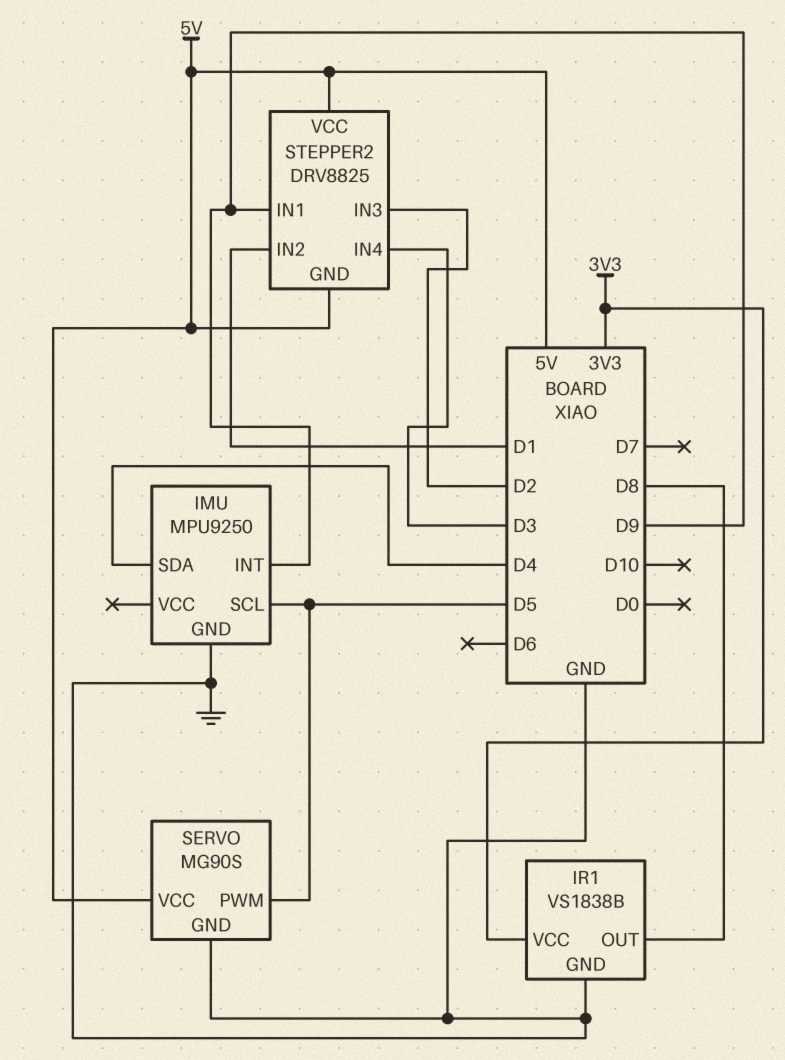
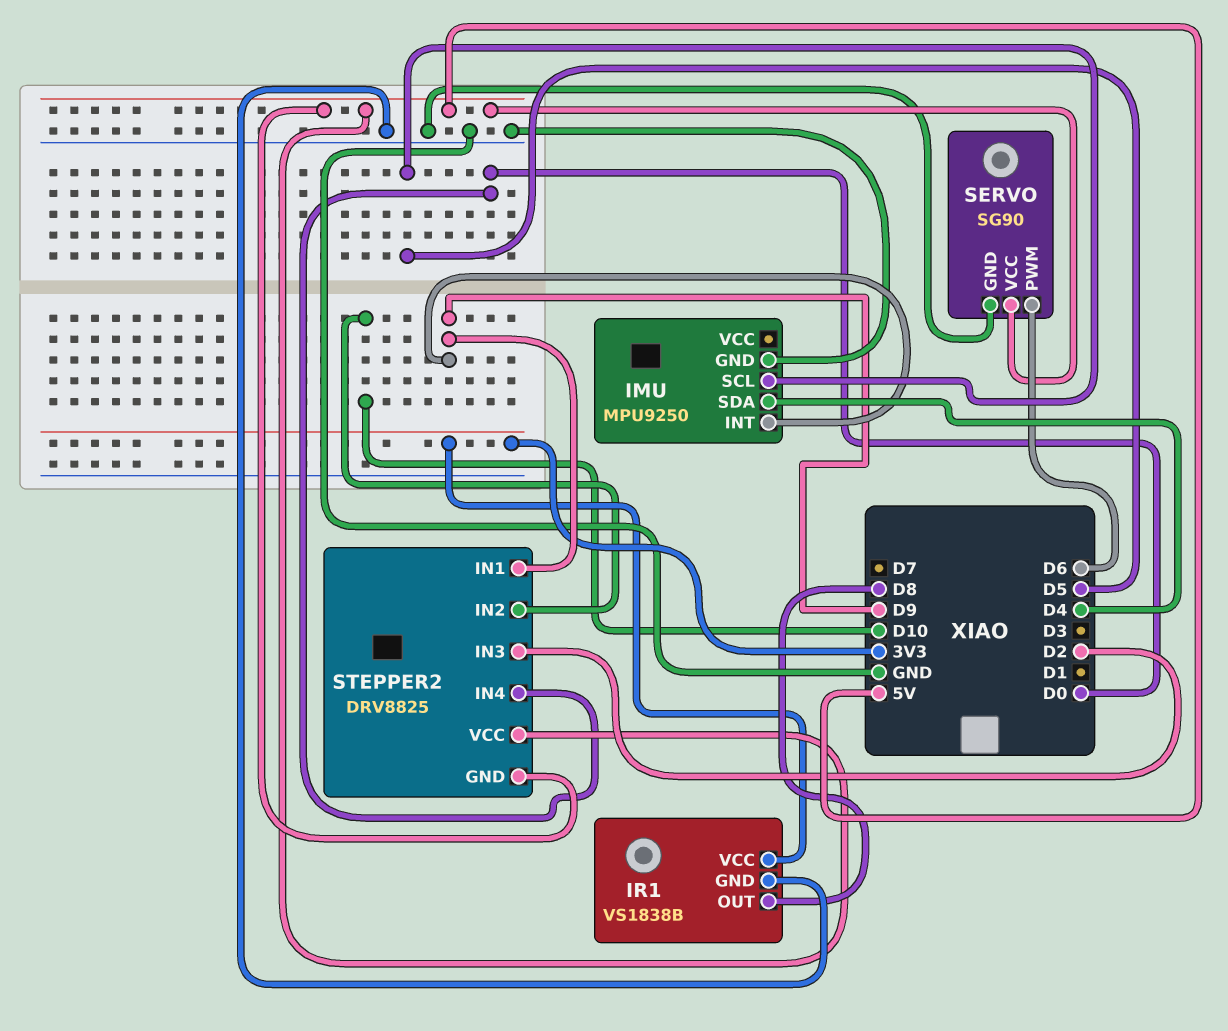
SERVO: MG90S -> SG90
SERVO pin PWM: D5 -> D6
STEPPER2 pin IN2: D1 -> D10
STEPPER2 pin IN4: D3 -> D0

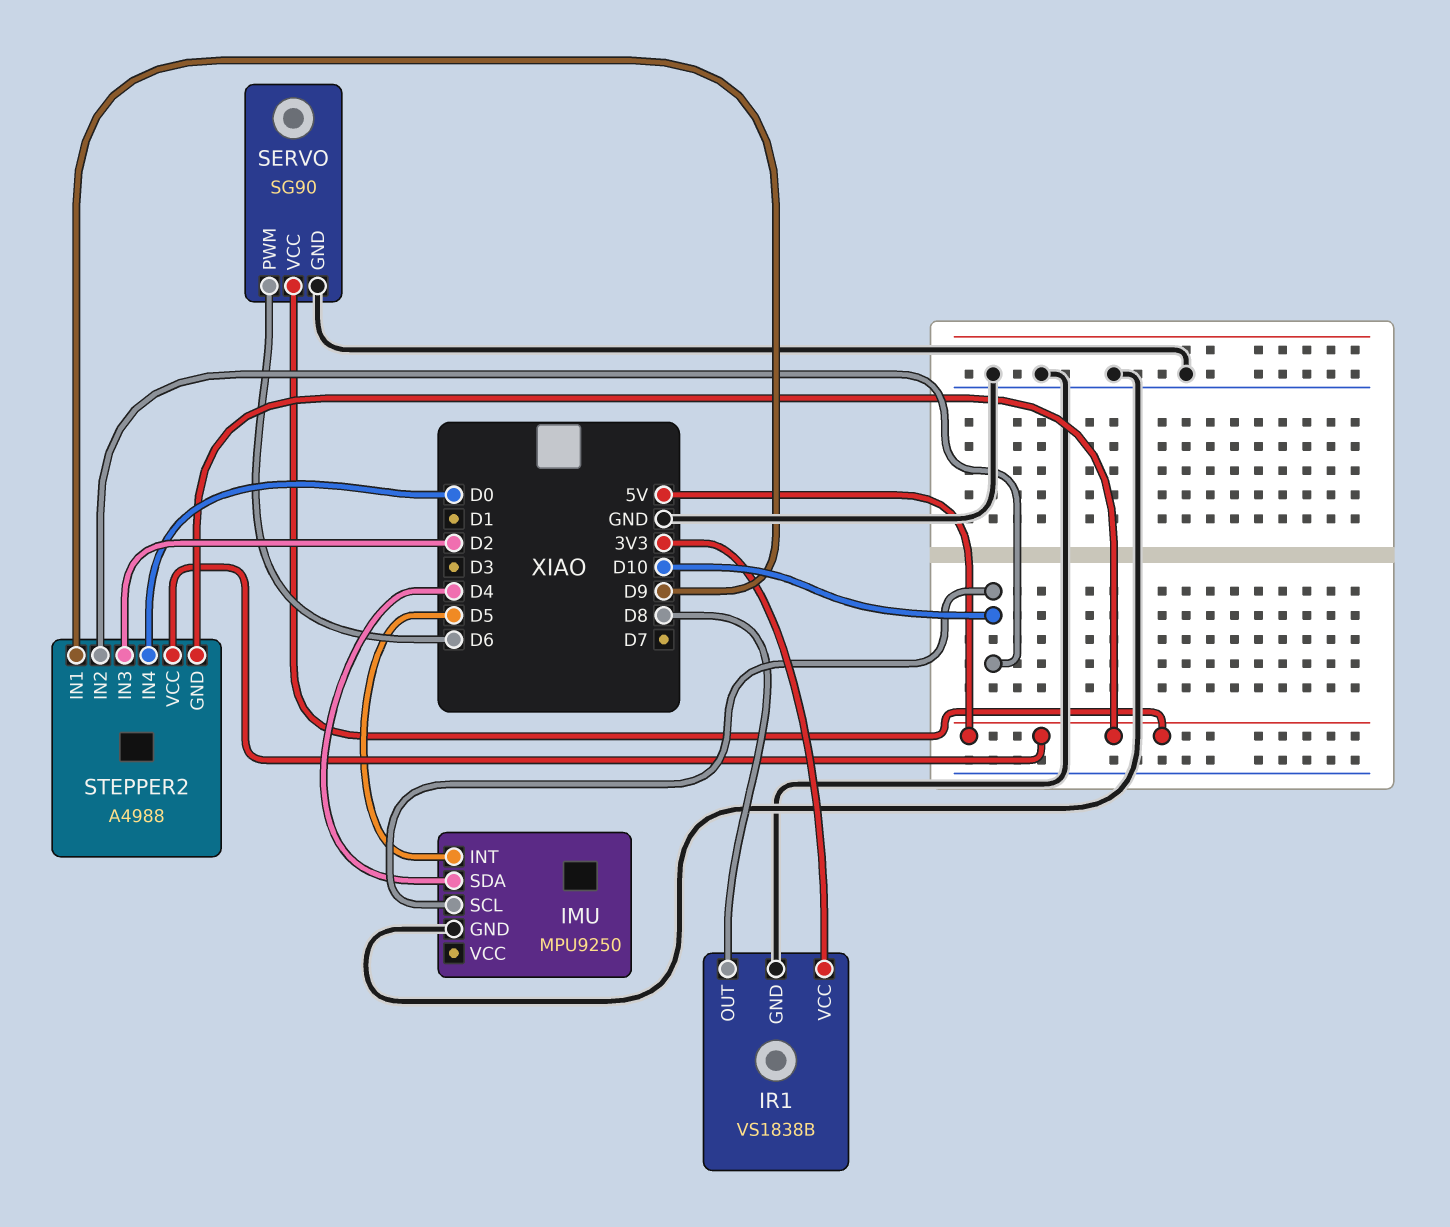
IMU pin INT: D9 -> D5
IMU pin SCL: D5 -> D10
STEPPER2: DRV8825 -> A4988

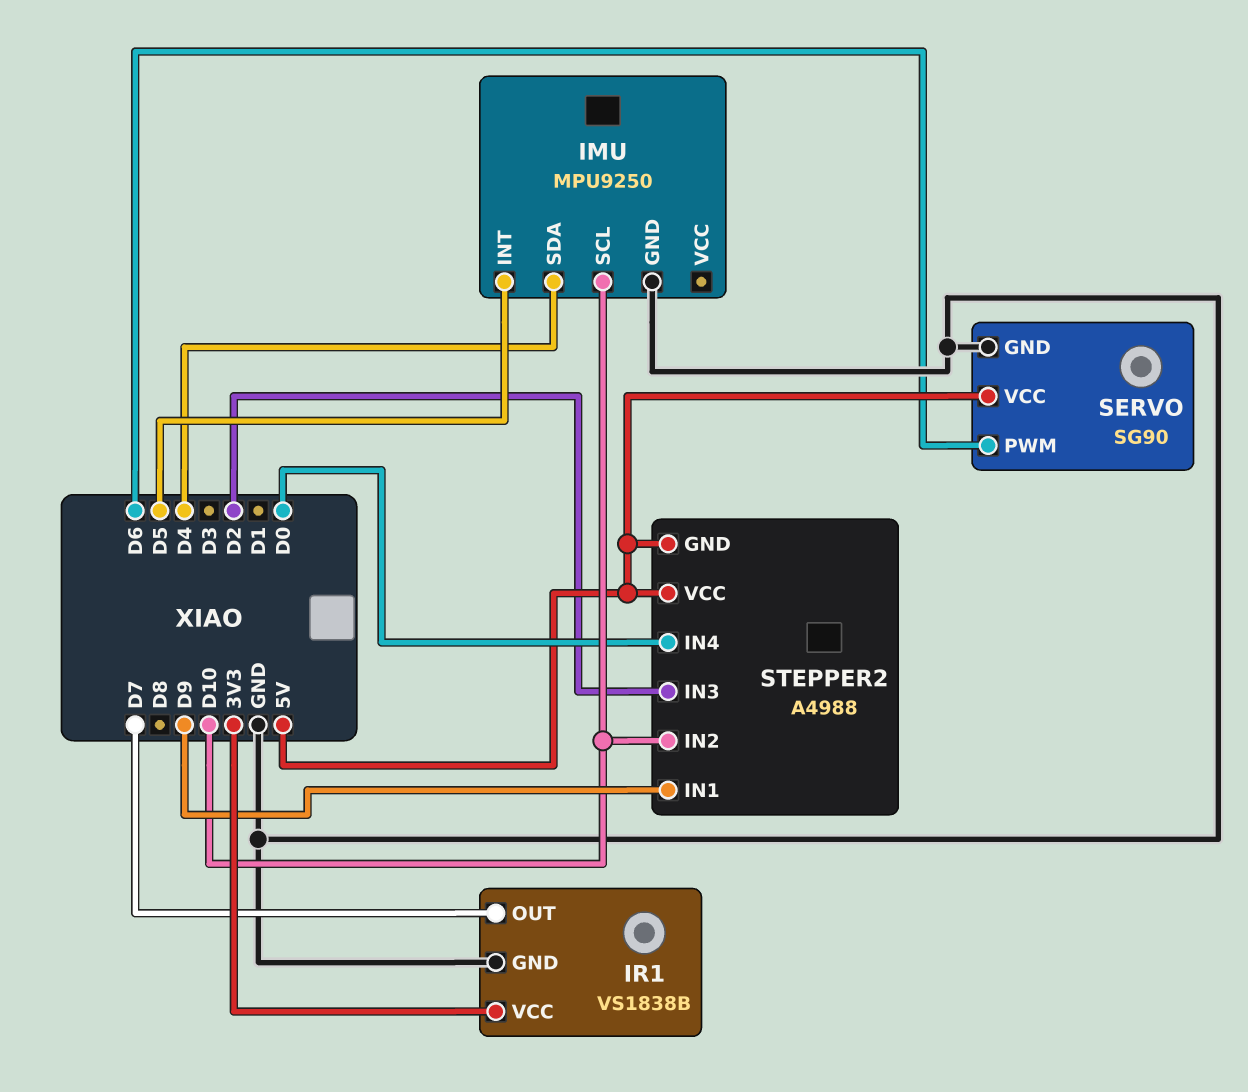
IR1 pin OUT: D8 -> D7

